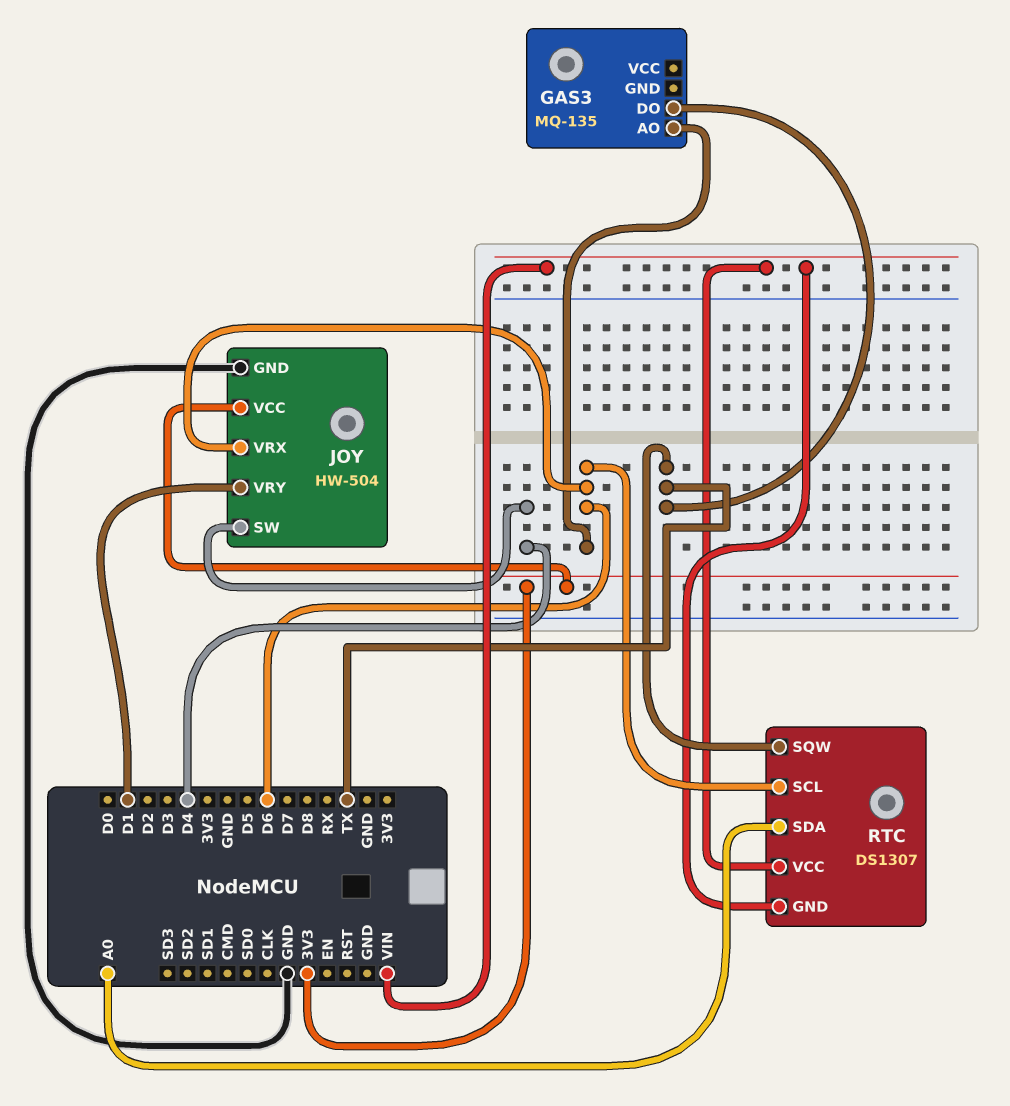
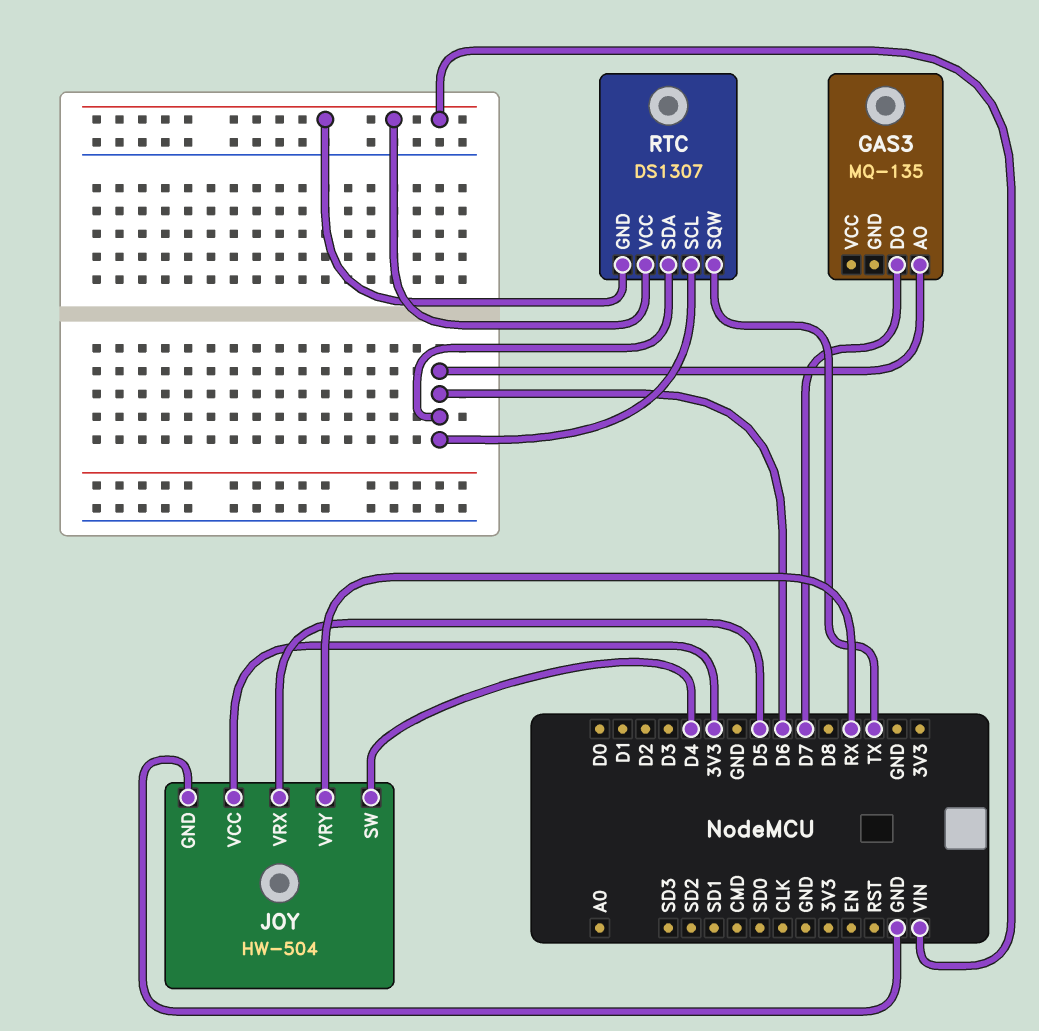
GAS3 pin DO: TX -> D7
JOY pin VRX: D6 -> D5
JOY pin VRY: D1 -> RX
RTC pin SDA: A0 -> D6

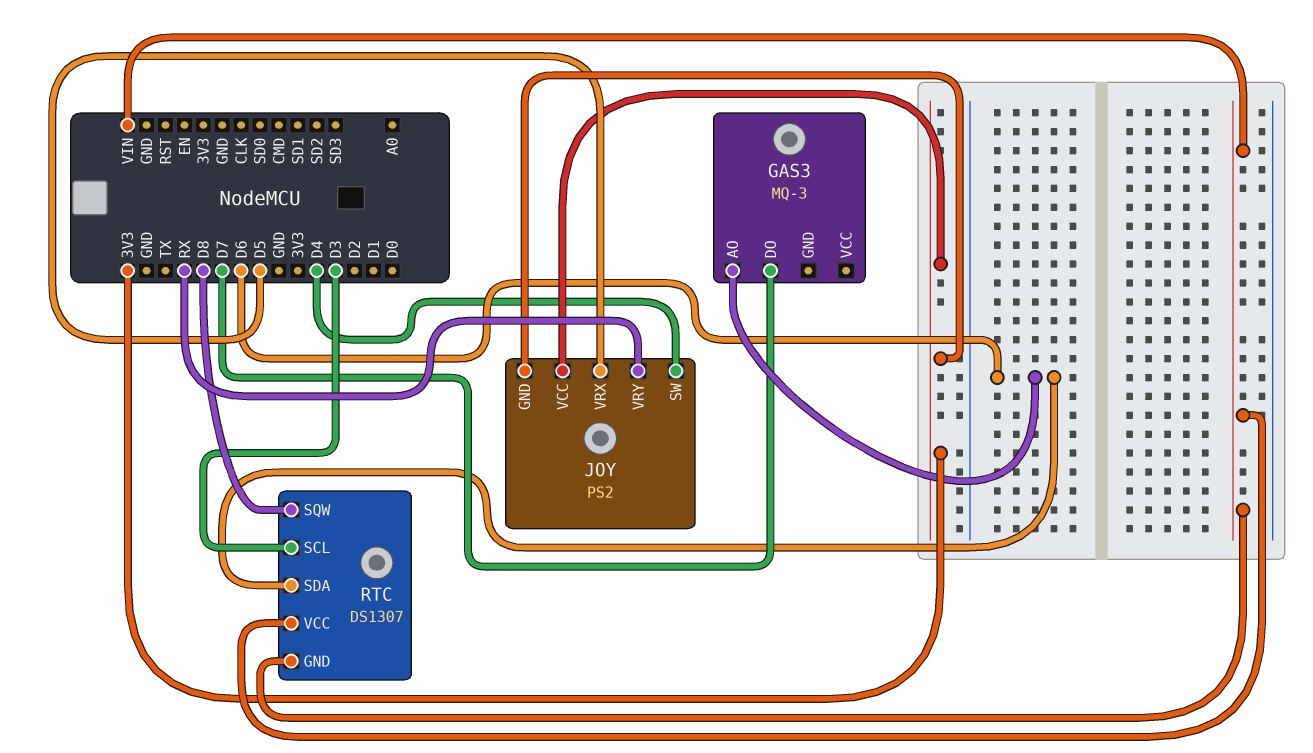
GAS3: MQ-135 -> MQ-3
JOY: HW-504 -> PS2
JOY pin GND: GND -> 3V3
RTC pin SCL: D6 -> D3
RTC pin SQW: TX -> D8

